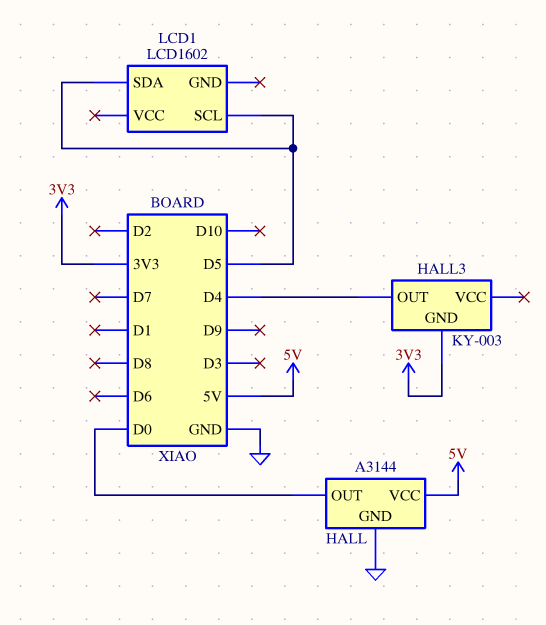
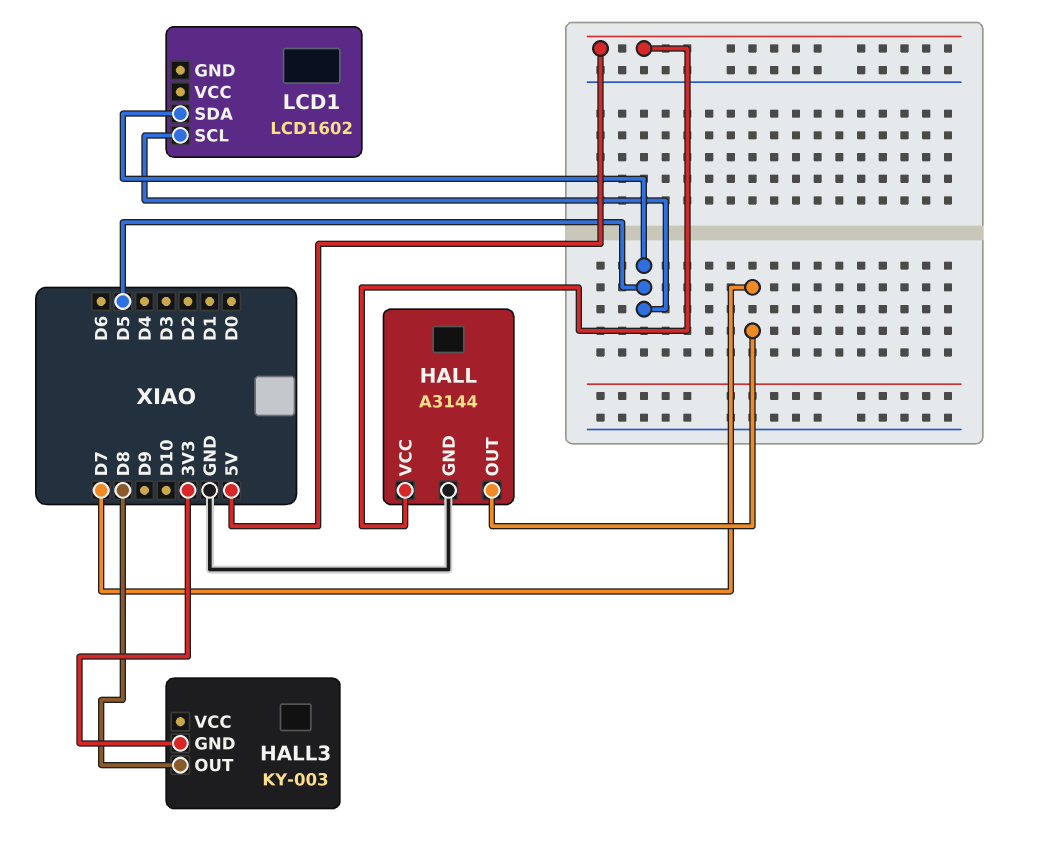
HALL pin OUT: D0 -> D7
HALL3 pin OUT: D4 -> D8

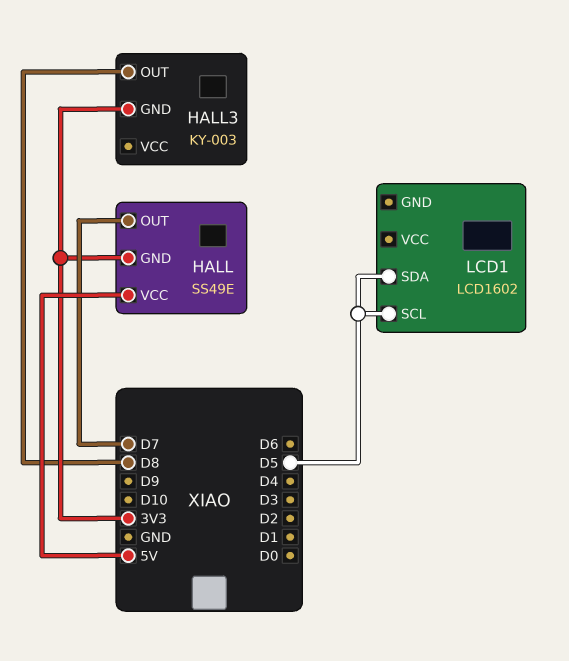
HALL: A3144 -> SS49E
HALL pin GND: GND -> 3V3

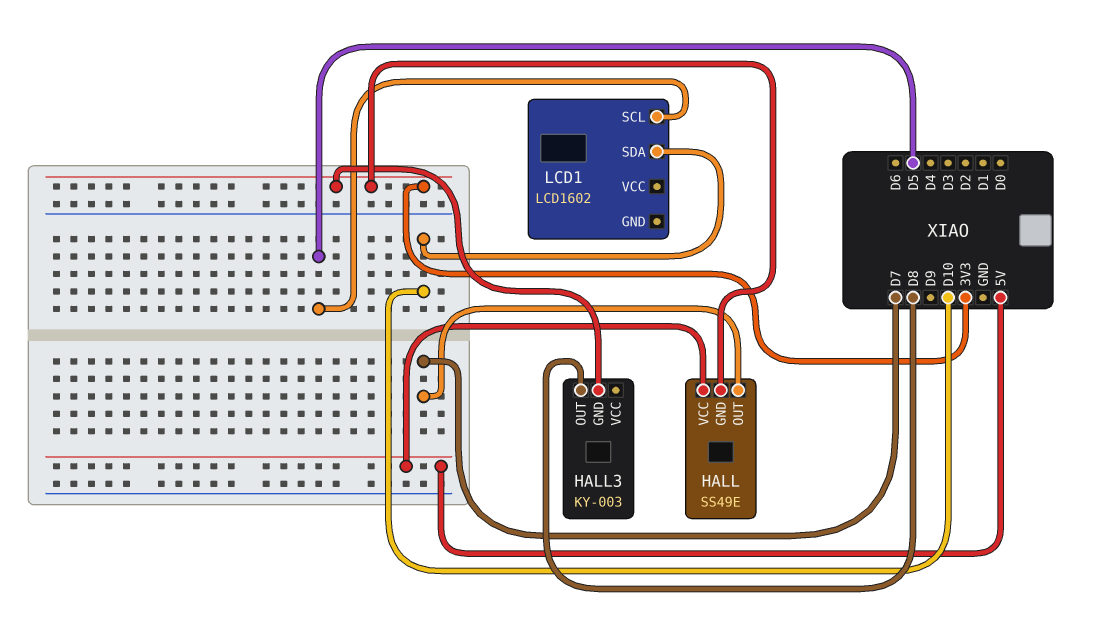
LCD1 pin SDA: D5 -> D10

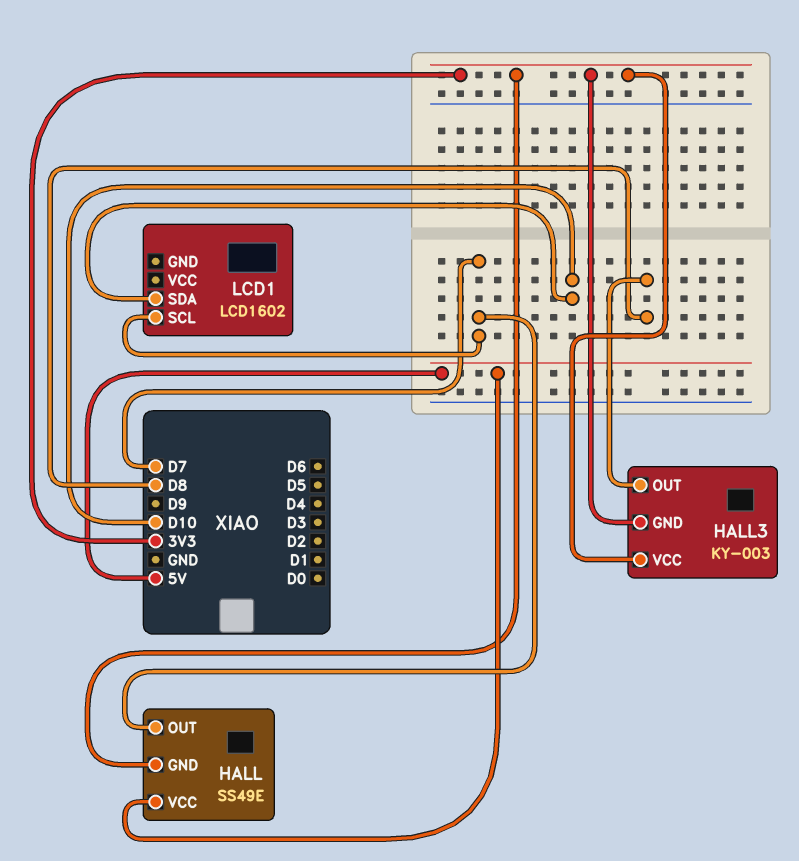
HALL3 pin VCC: none -> 3V3
LCD1 pin SCL: D5 -> D7

